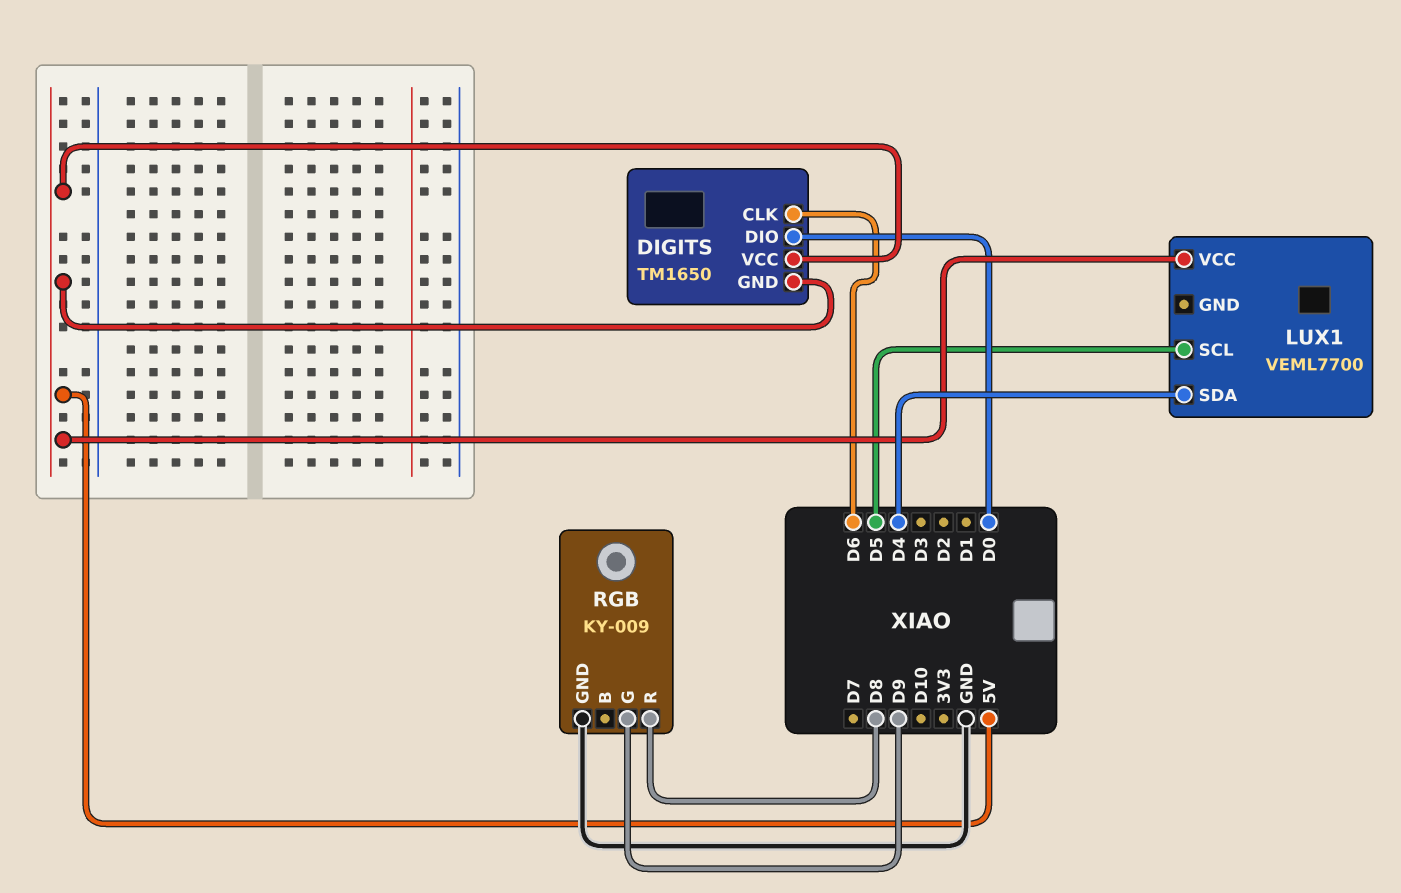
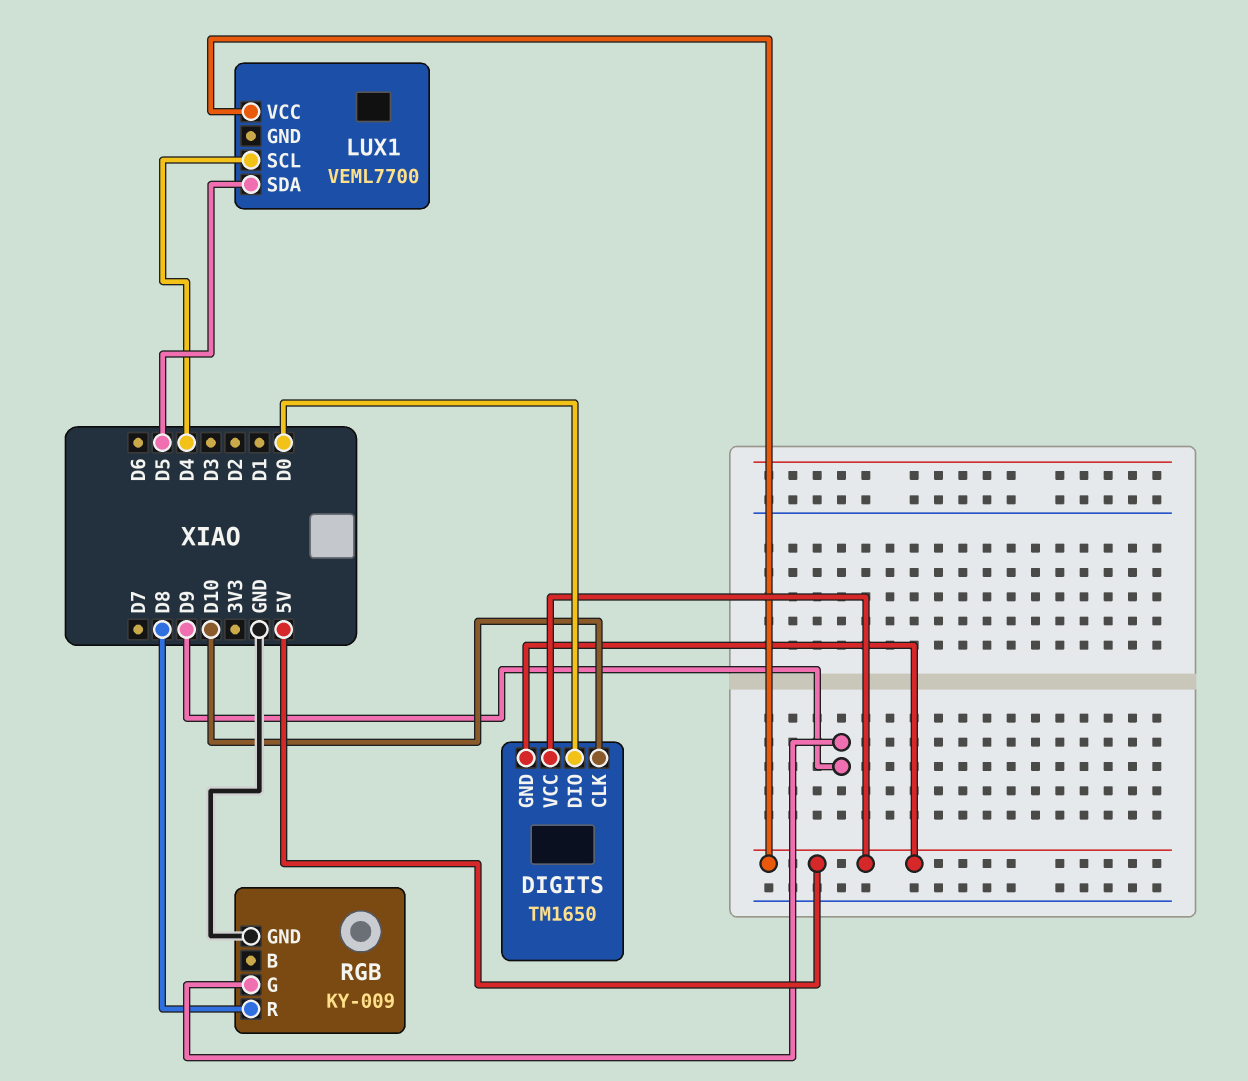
DIGITS pin CLK: D6 -> D10
LUX1 pin SCL: D5 -> D4
LUX1 pin SDA: D4 -> D5

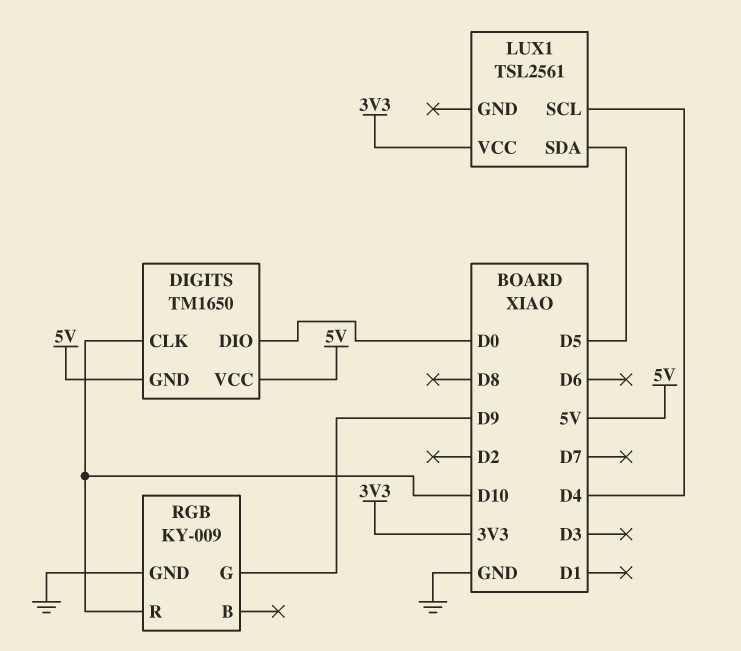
LUX1: VEML7700 -> TSL2561
LUX1 pin VCC: 5V -> 3V3
RGB pin R: D8 -> D10

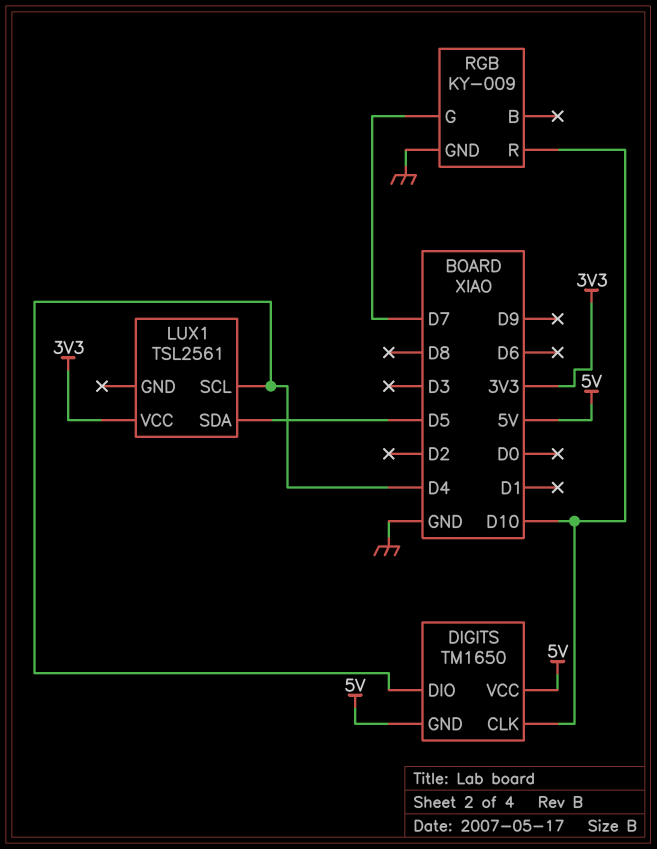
DIGITS pin DIO: D0 -> D4
RGB pin G: D9 -> D7

